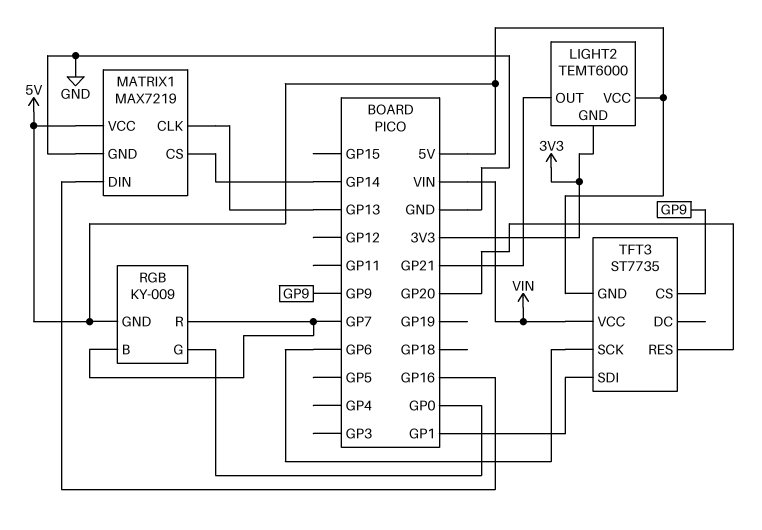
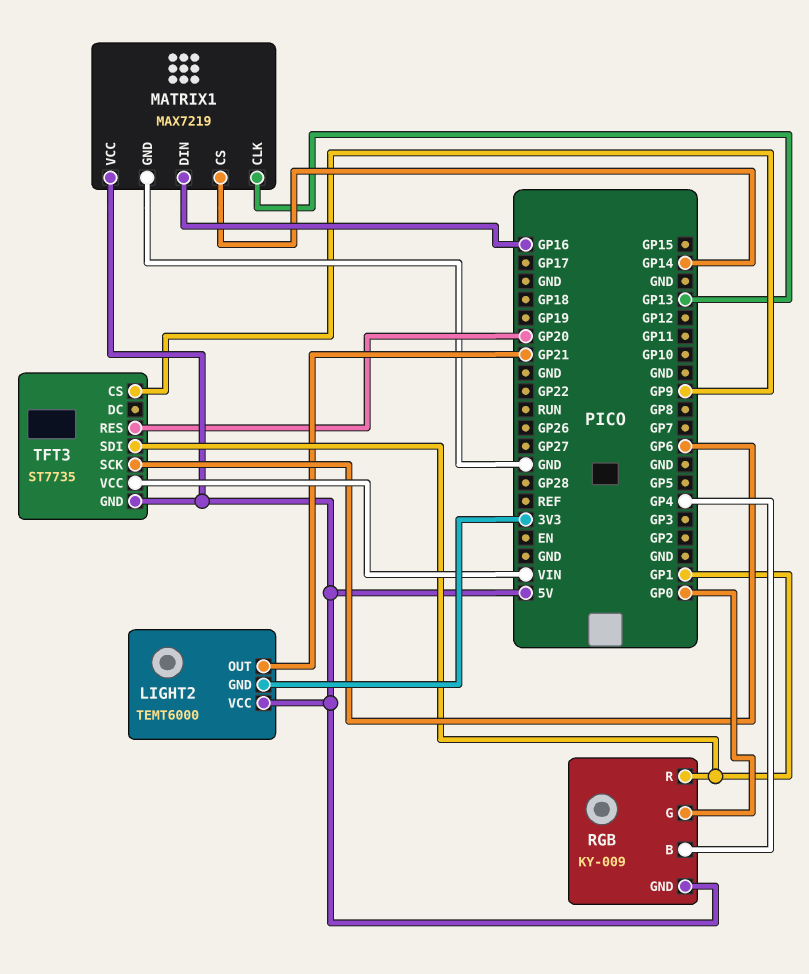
RGB pin B: GP7 -> GP4
RGB pin R: GP7 -> GP1

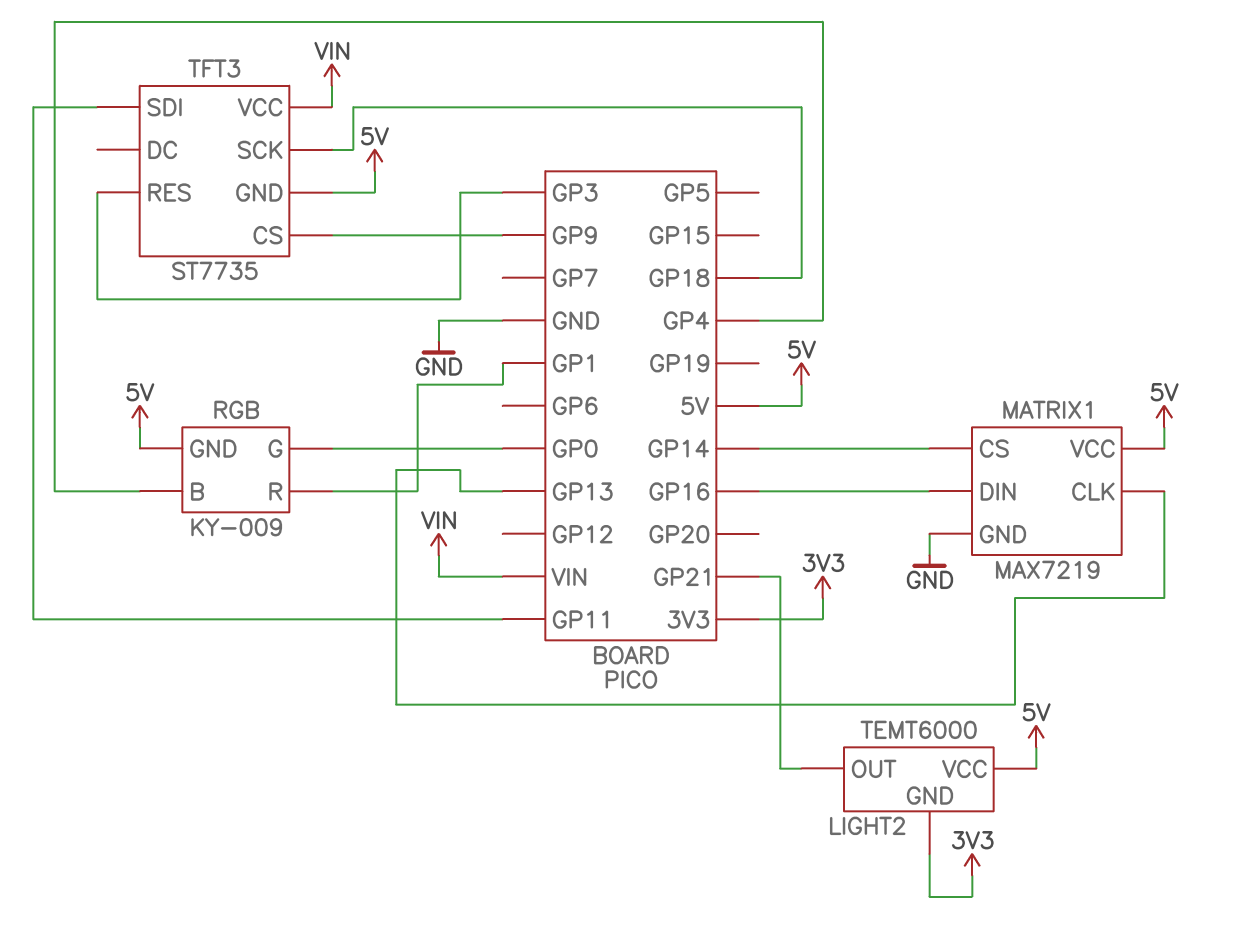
TFT3 pin RES: GP20 -> GP3
TFT3 pin SCK: GP6 -> GP18
TFT3 pin SDI: GP1 -> GP11

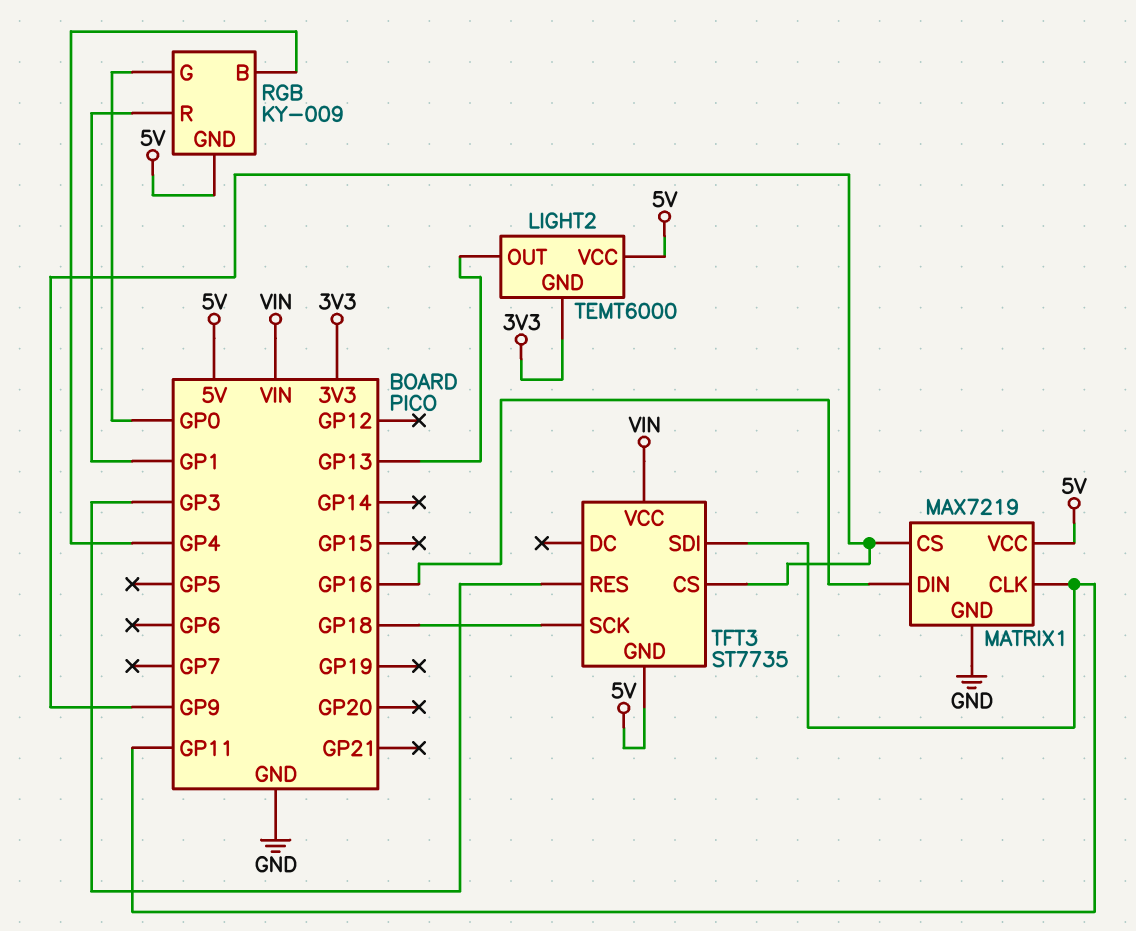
LIGHT2 pin OUT: GP21 -> GP13
MATRIX1 pin CLK: GP13 -> GP11
MATRIX1 pin CS: GP14 -> GP9

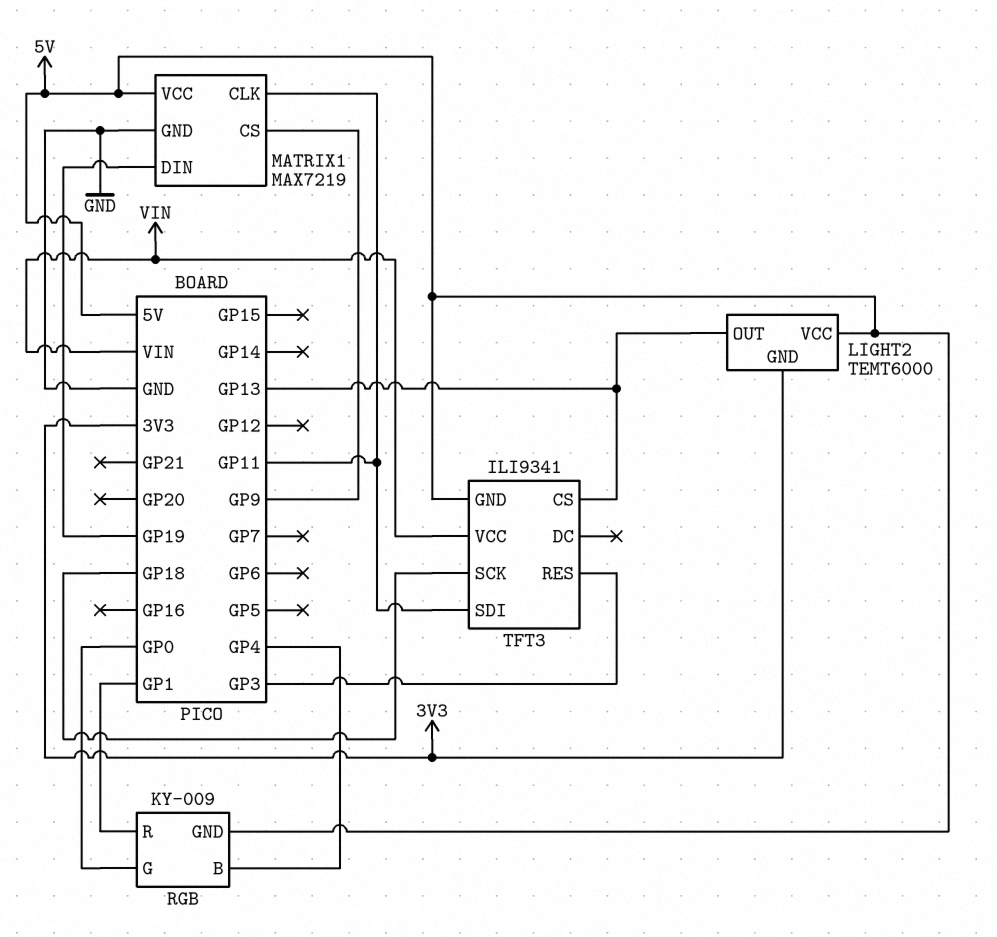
MATRIX1 pin DIN: GP16 -> GP19
TFT3: ST7735 -> ILI9341
TFT3 pin CS: GP9 -> GP13

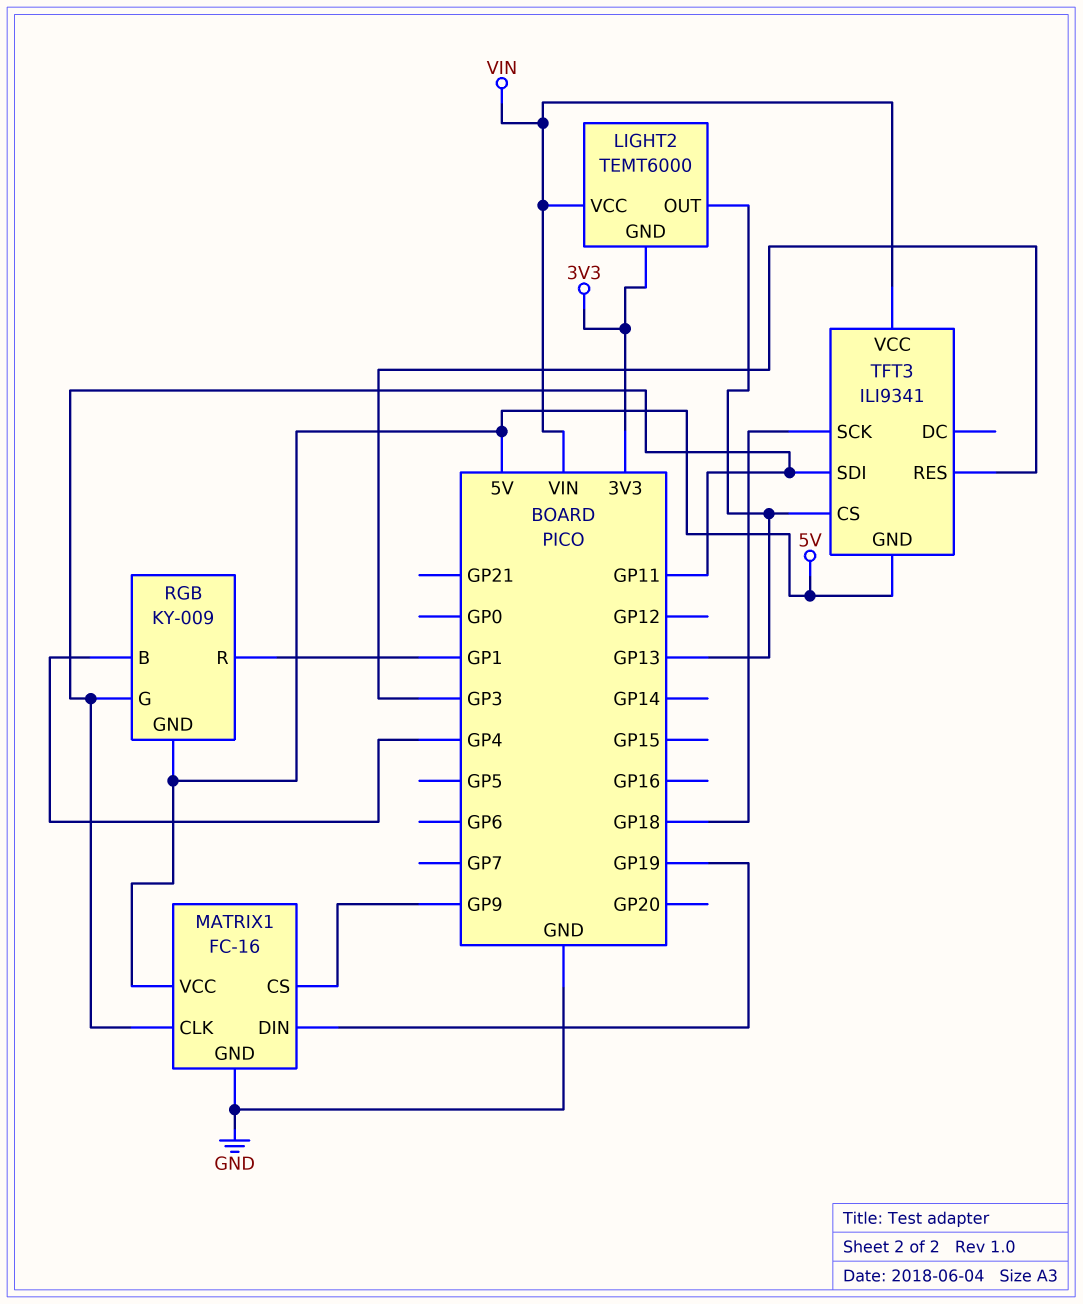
LIGHT2 pin VCC: 5V -> VIN
MATRIX1: MAX7219 -> FC-16
RGB pin G: GP0 -> GP11

